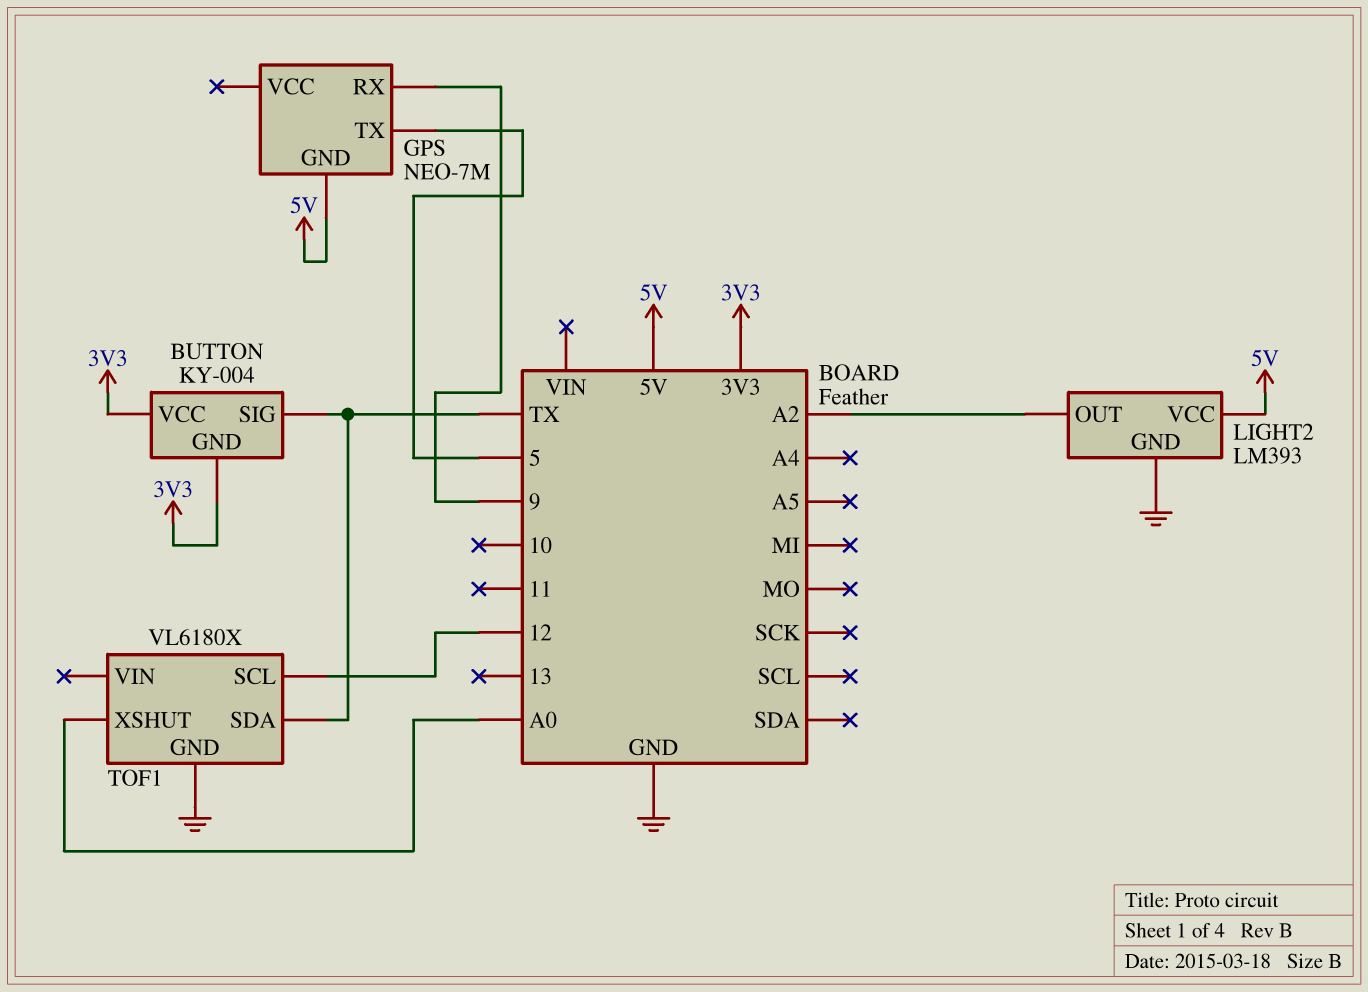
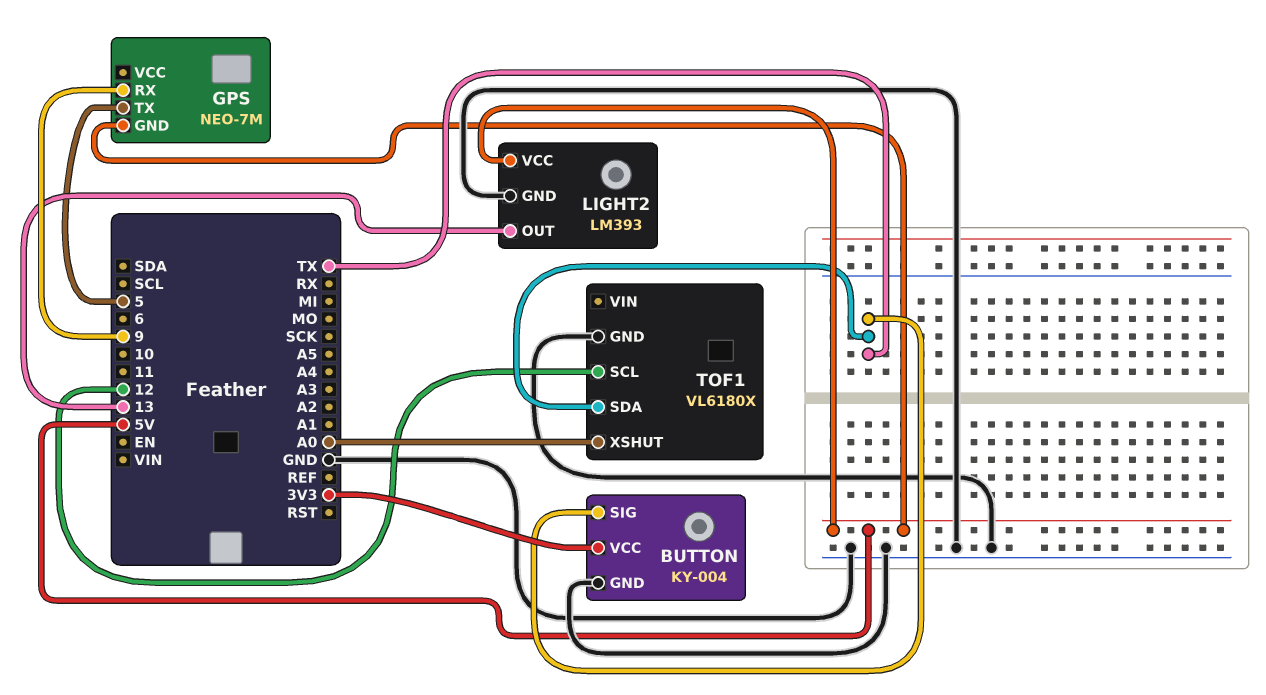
BUTTON pin GND: 3V3 -> GND
LIGHT2 pin OUT: A2 -> 13

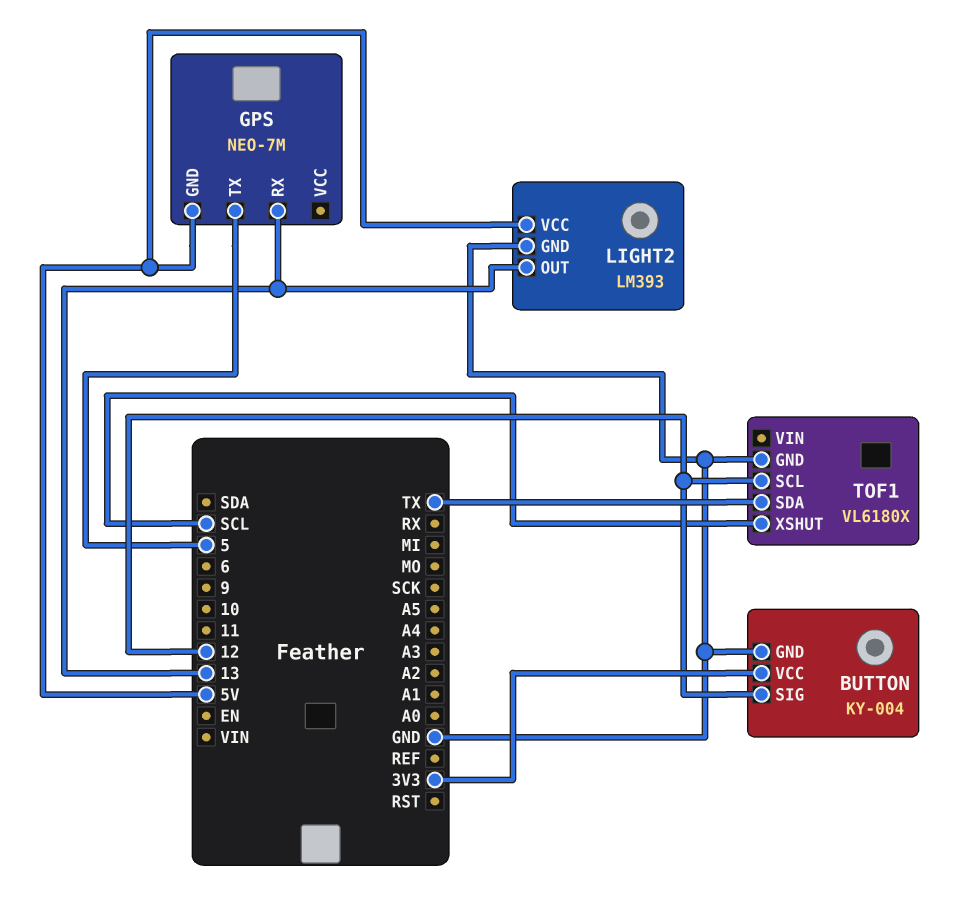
BUTTON pin SIG: TX -> 12
GPS pin RX: 9 -> 13
TOF1 pin XSHUT: A0 -> SCL

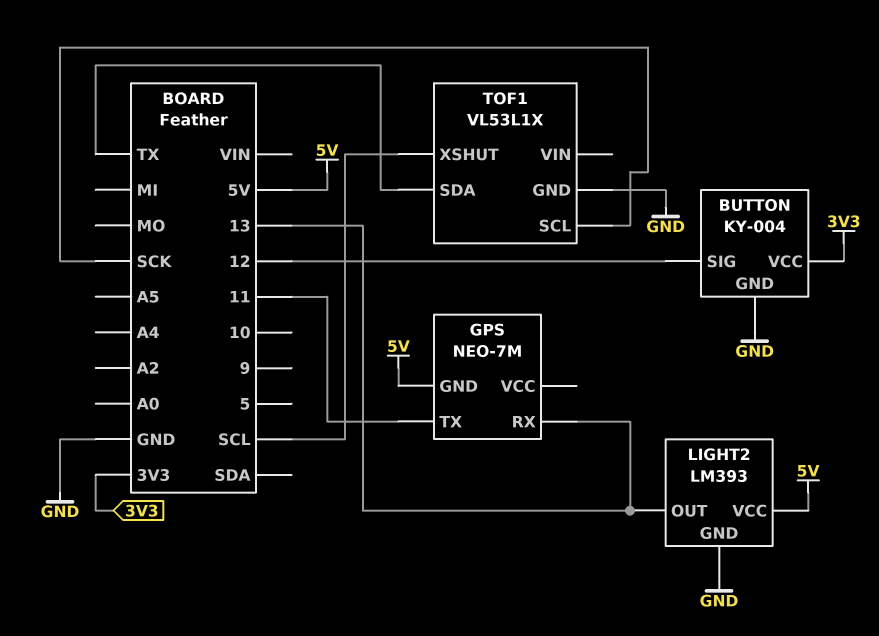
GPS pin TX: 5 -> 11
TOF1: VL6180X -> VL53L1X
TOF1 pin SCL: 12 -> SCK

